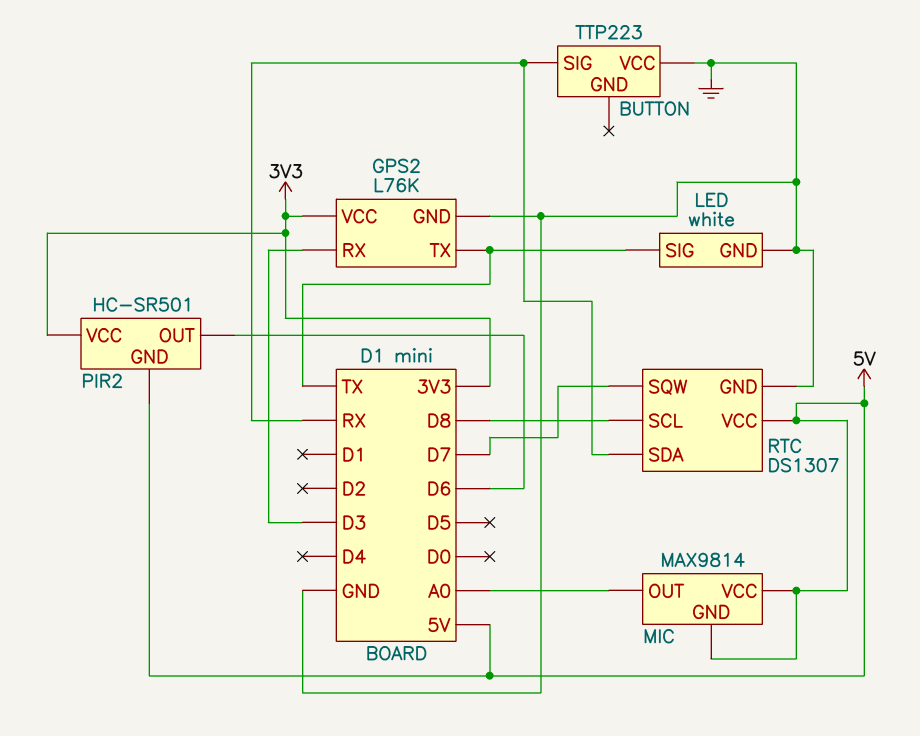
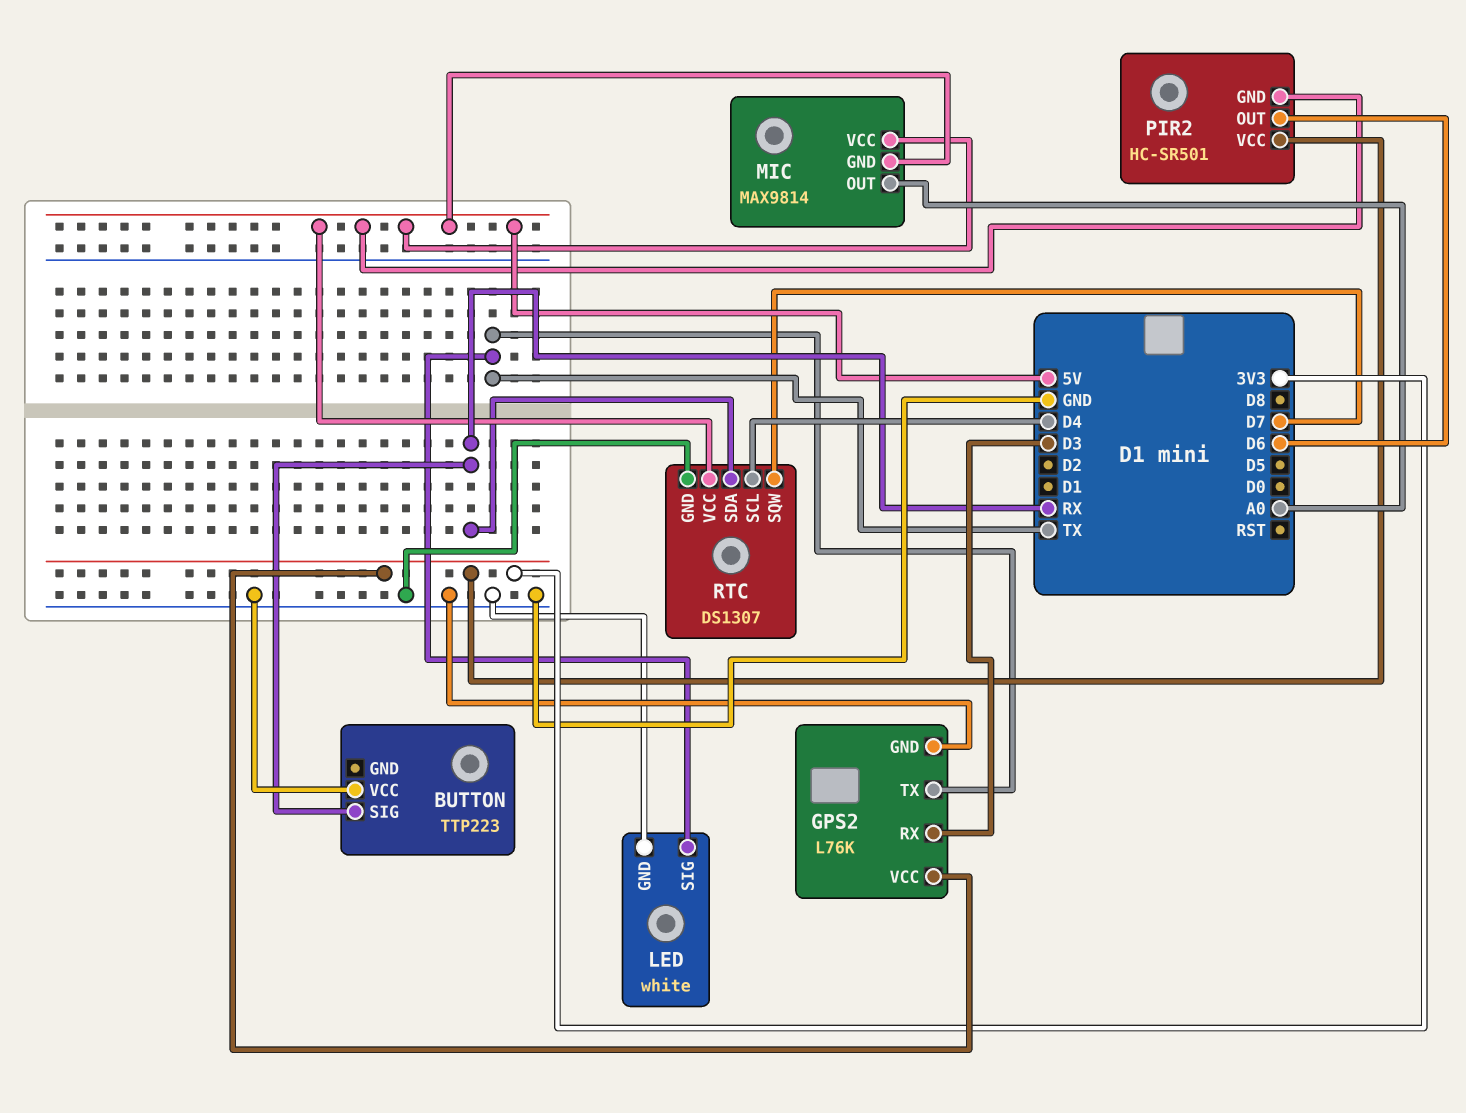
RTC pin SCL: D8 -> D4

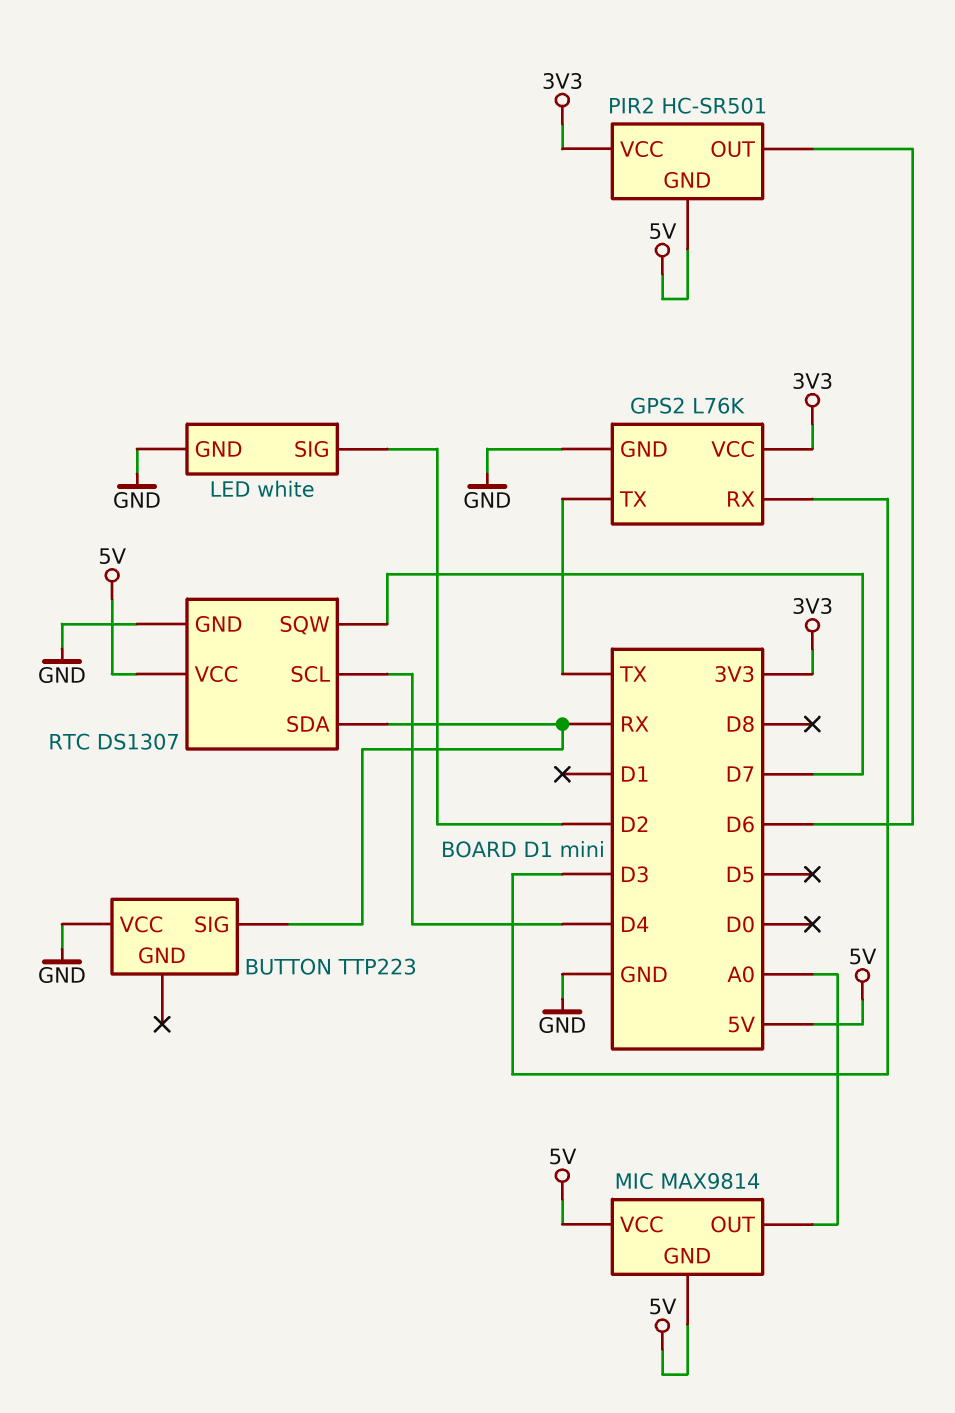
LED pin SIG: TX -> D2

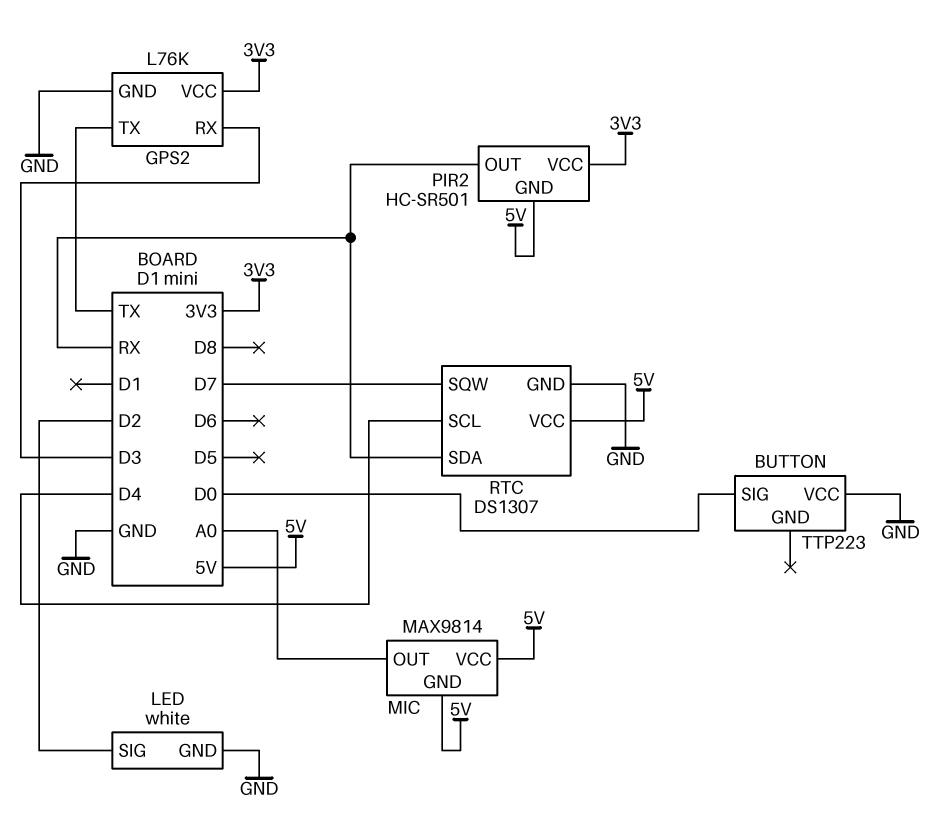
BUTTON pin SIG: RX -> D0
PIR2 pin OUT: D6 -> RX

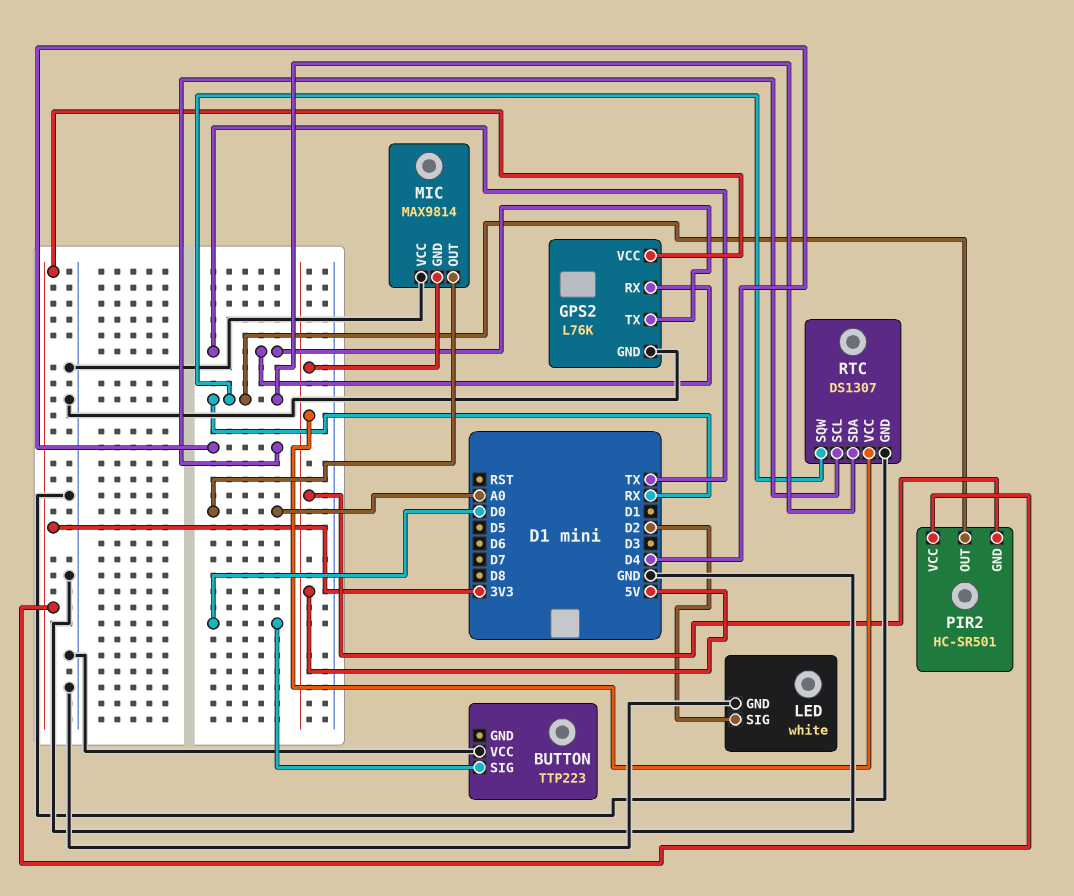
GPS2 pin RX: D3 -> TX
MIC pin VCC: 5V -> GND
RTC pin SQW: D7 -> RX

